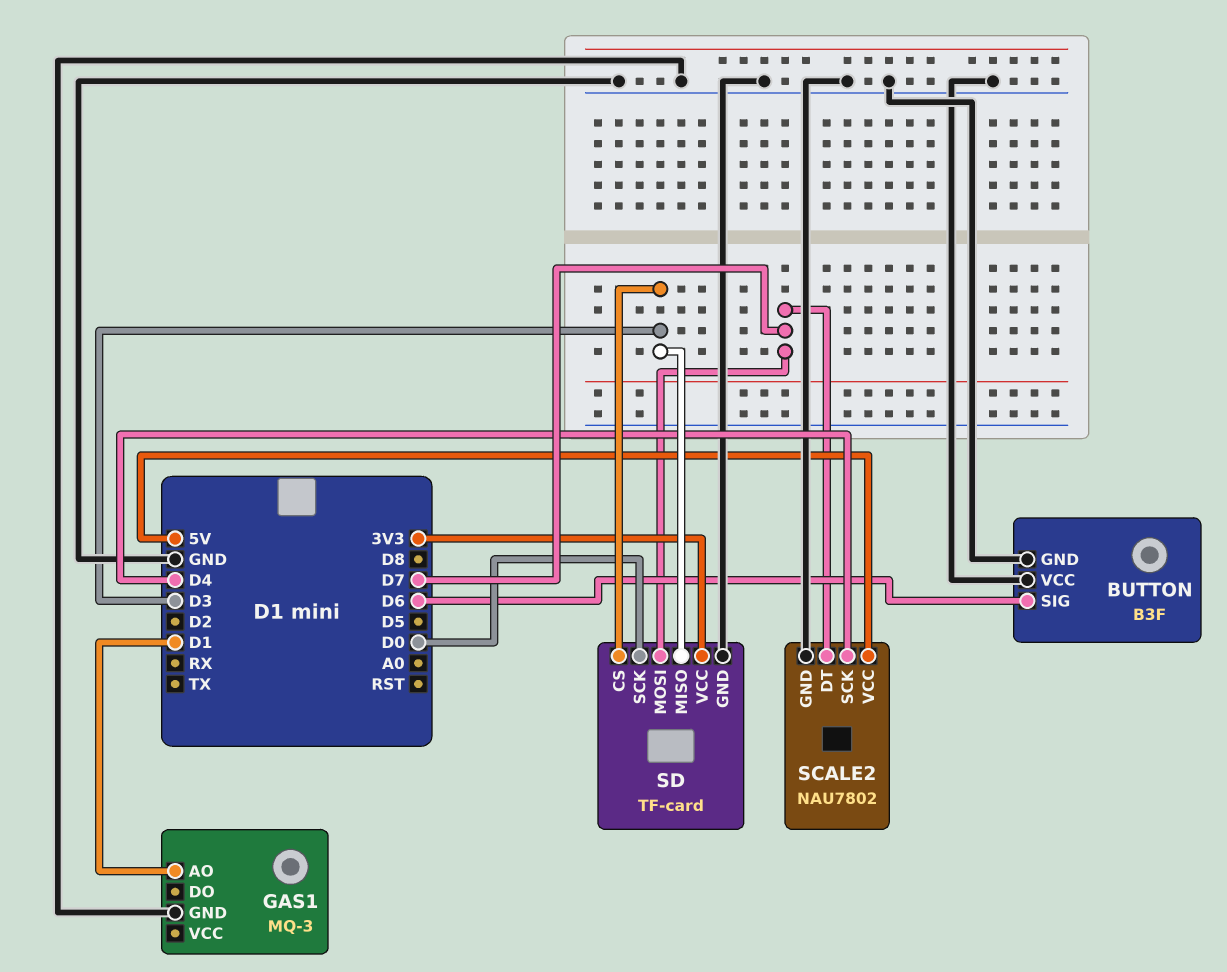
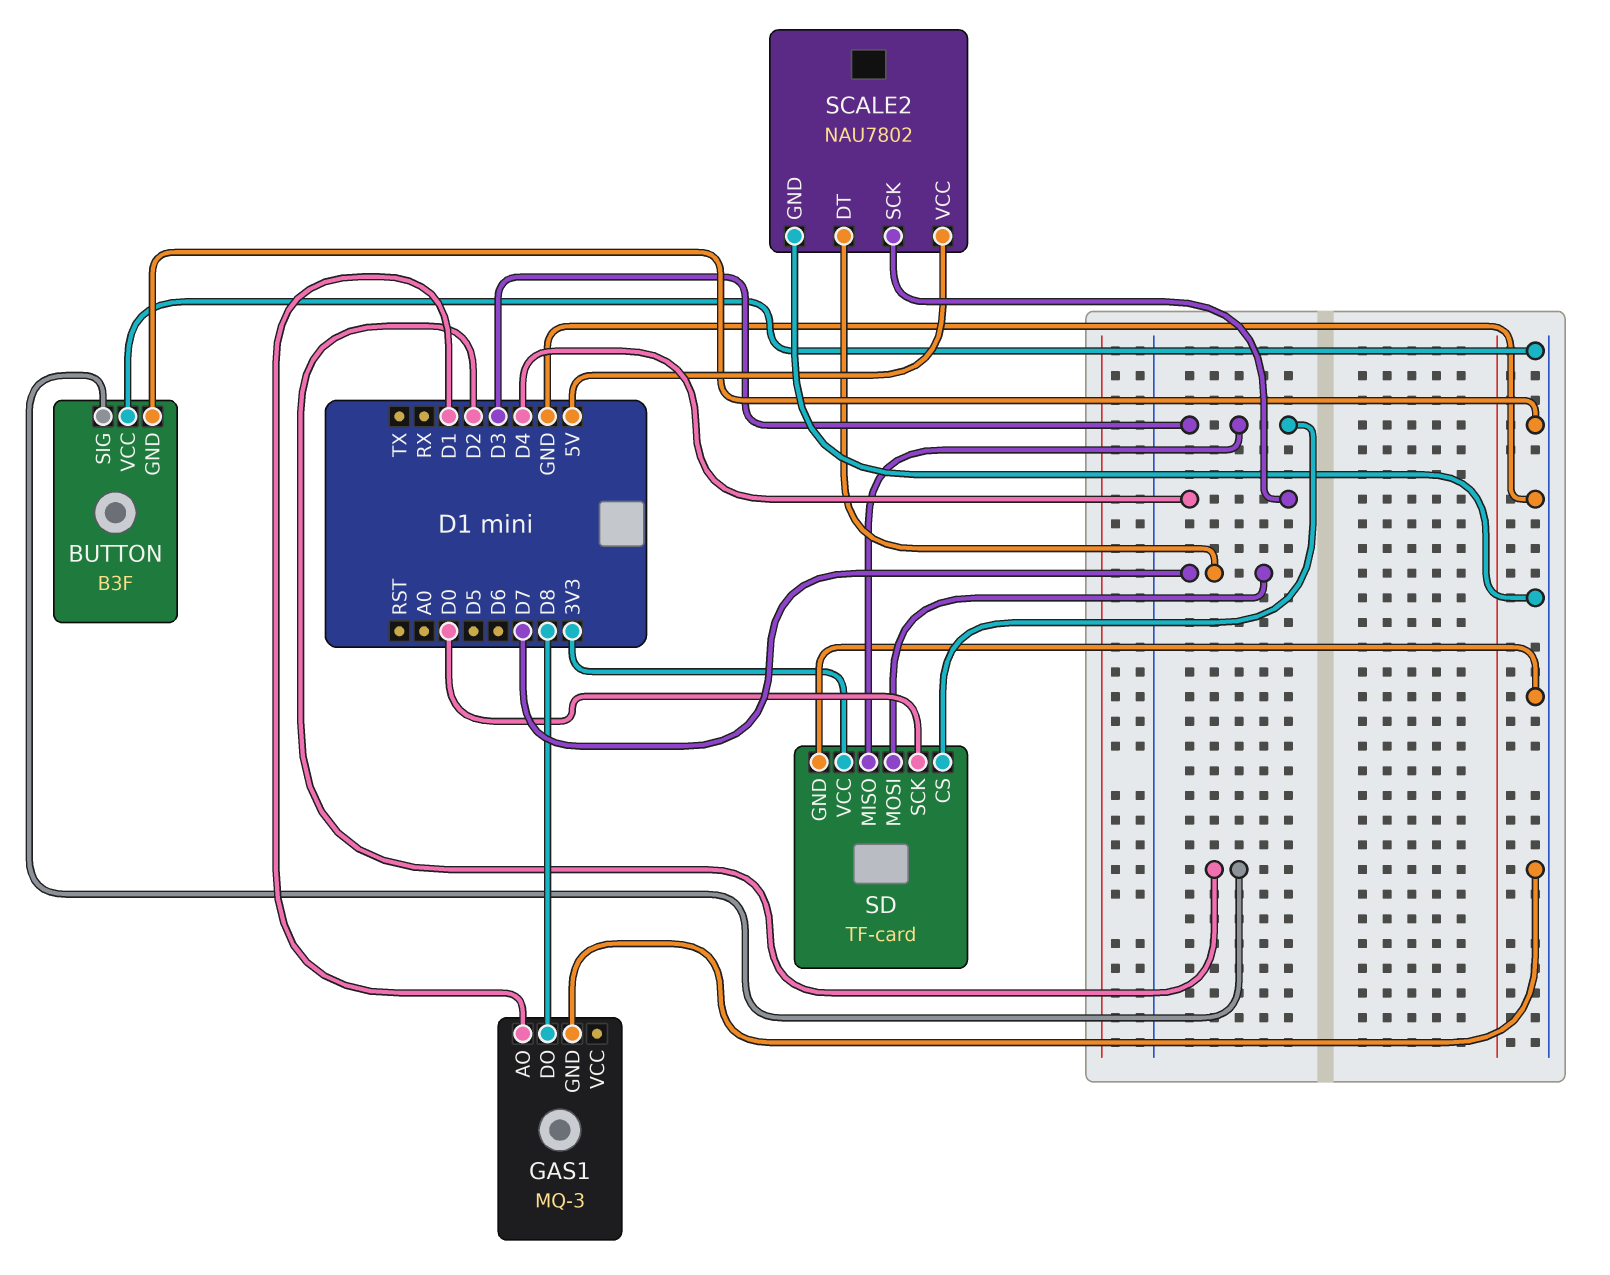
BUTTON pin SIG: D6 -> D2
GAS1 pin DO: none -> D8

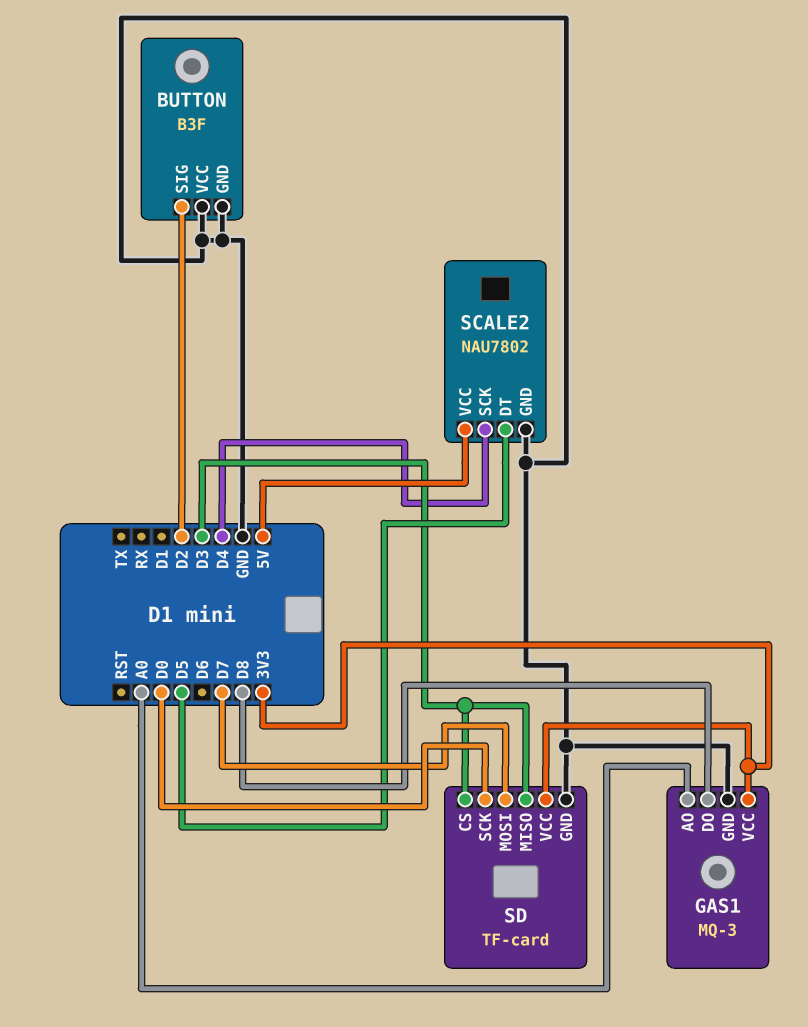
GAS1 pin AO: D1 -> A0
GAS1 pin VCC: none -> 3V3
SCALE2 pin DT: D7 -> D5

